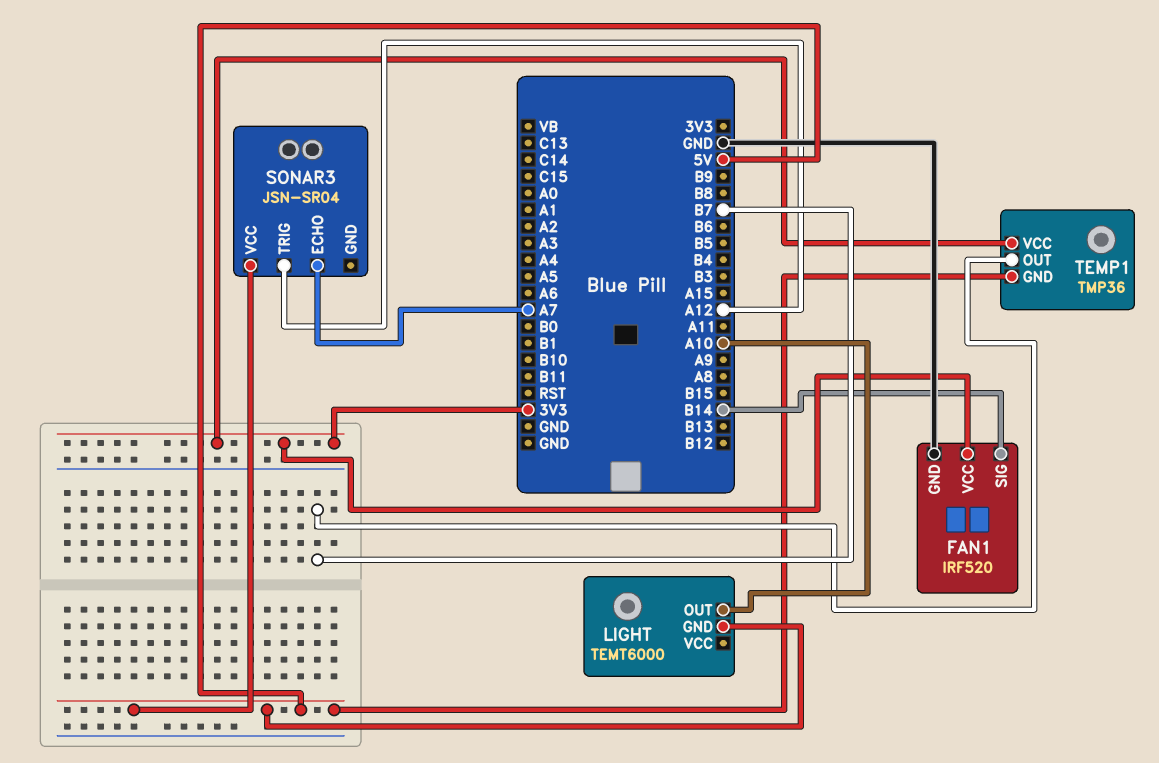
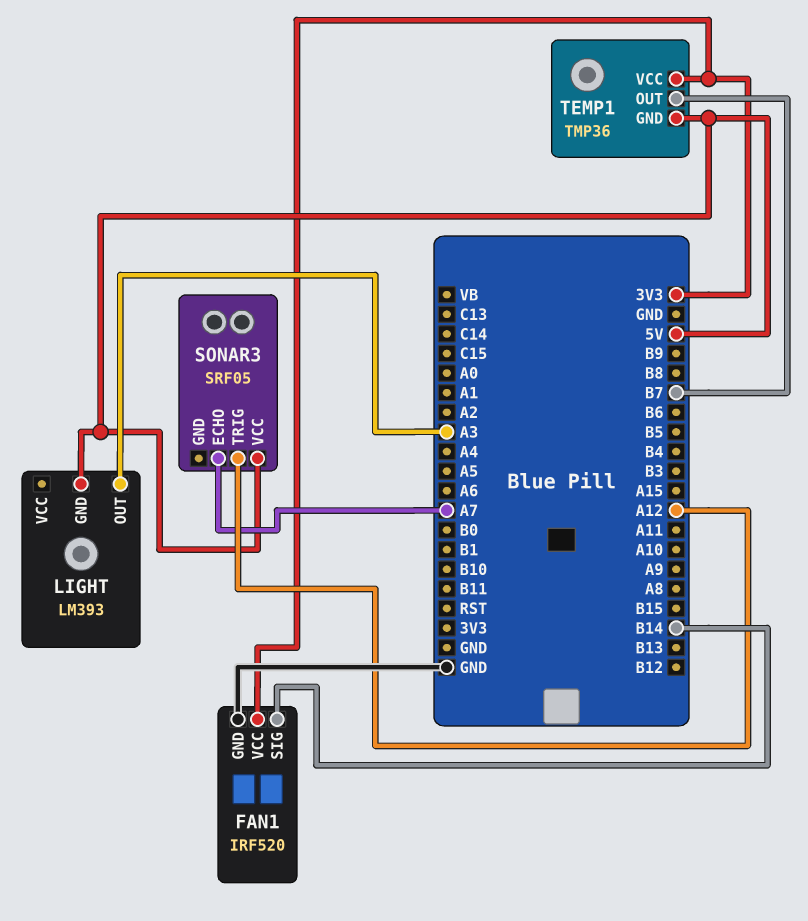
LIGHT: TEMT6000 -> LM393
LIGHT pin OUT: A10 -> A3
SONAR3: JSN-SR04 -> SRF05

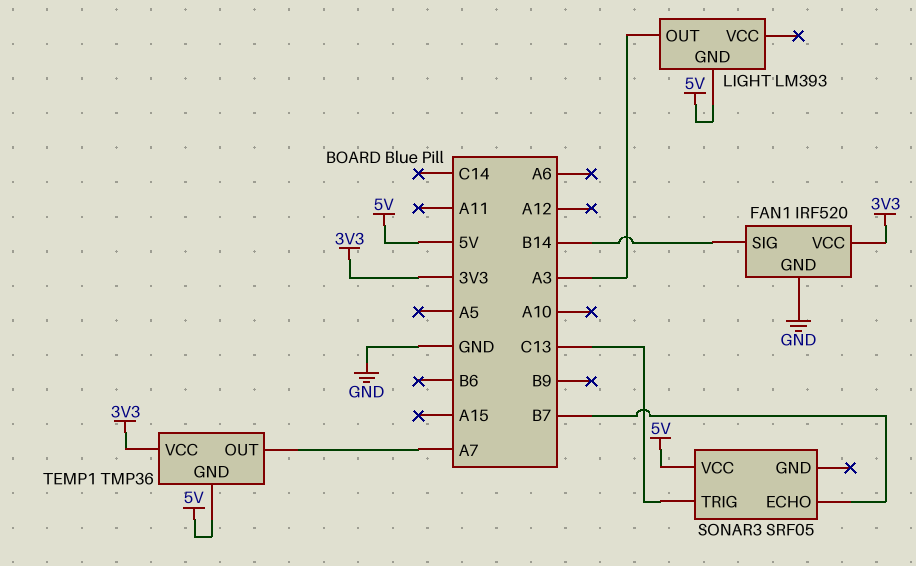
SONAR3 pin ECHO: A7 -> B7
SONAR3 pin TRIG: A12 -> C13
TEMP1 pin OUT: B7 -> A7

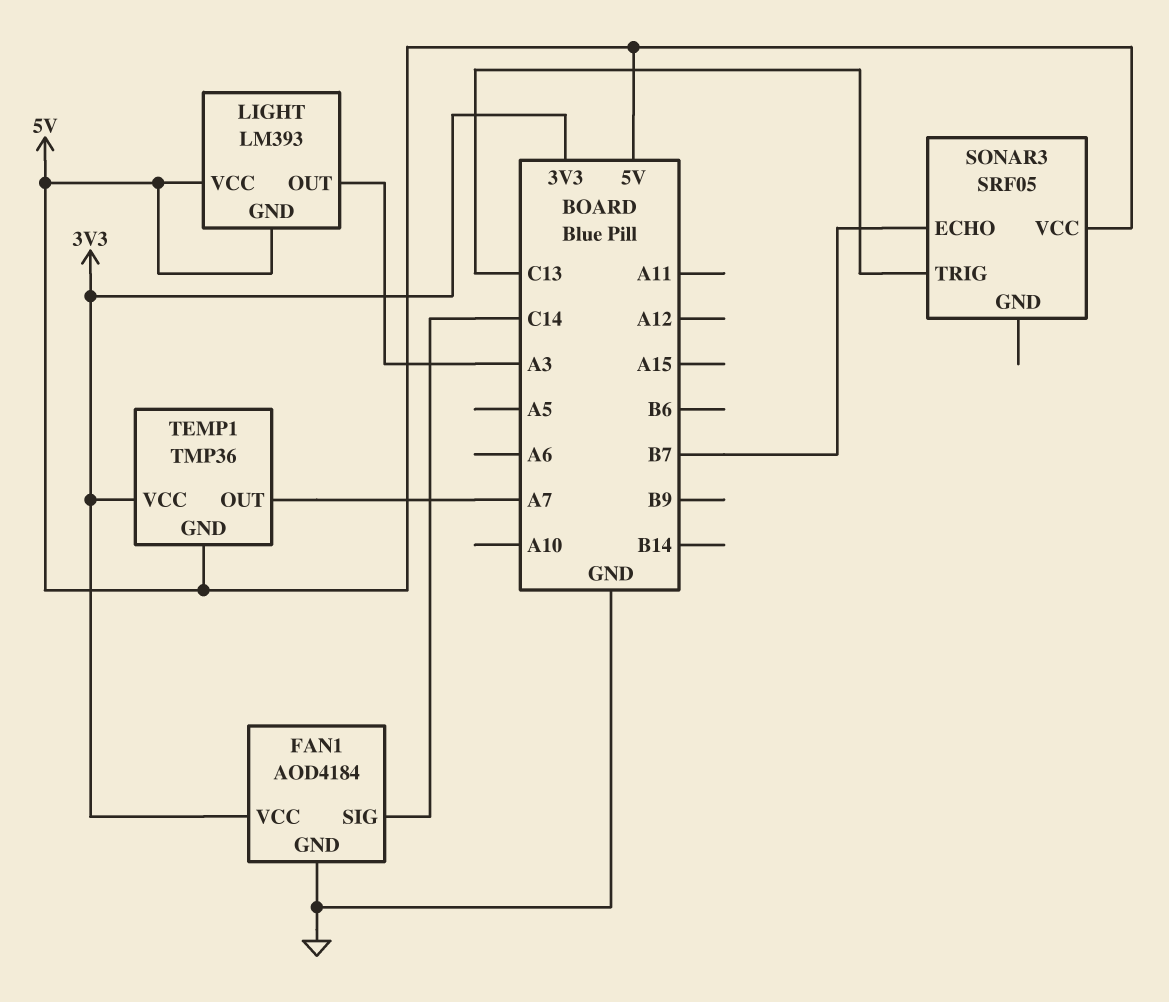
FAN1: IRF520 -> AOD4184
FAN1 pin SIG: B14 -> C14
LIGHT pin VCC: none -> 5V

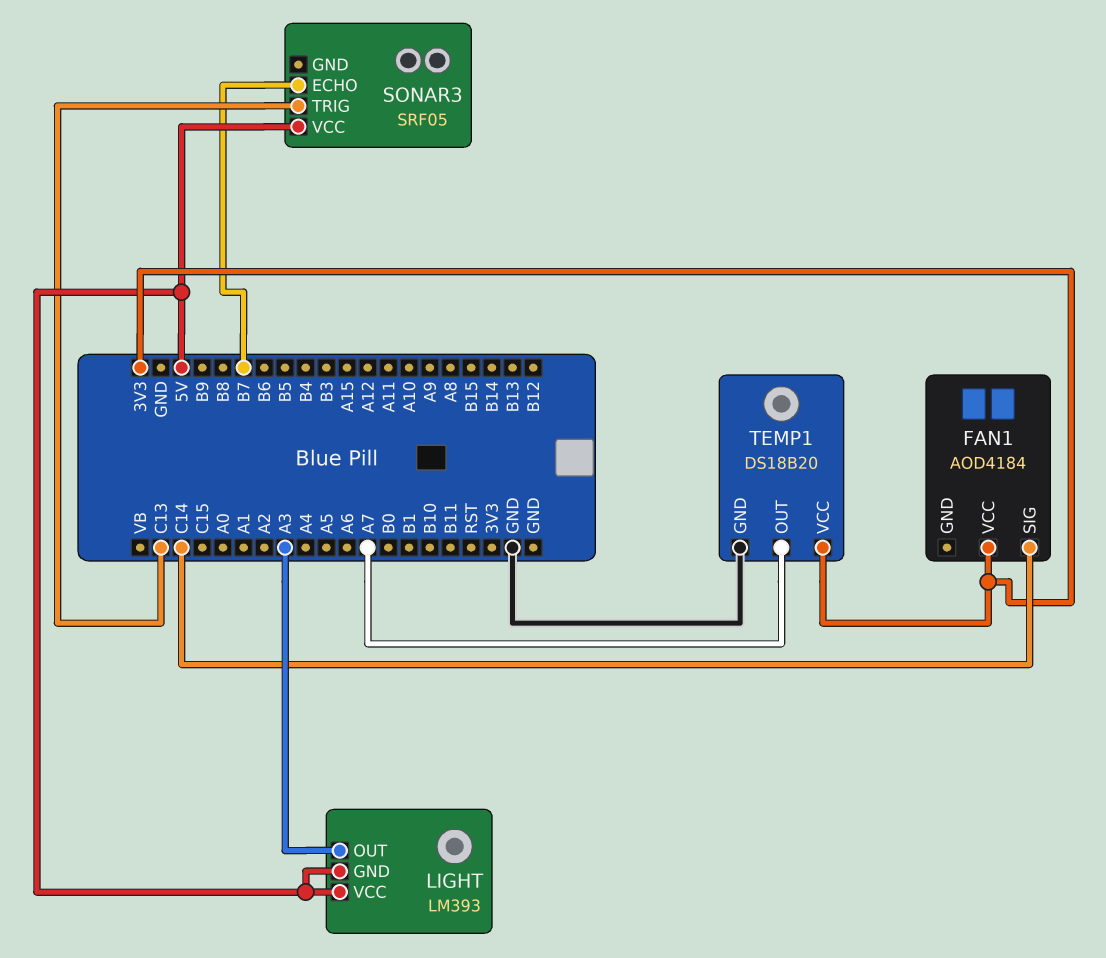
FAN1 pin GND: GND -> none
TEMP1: TMP36 -> DS18B20
TEMP1 pin GND: 5V -> GND

